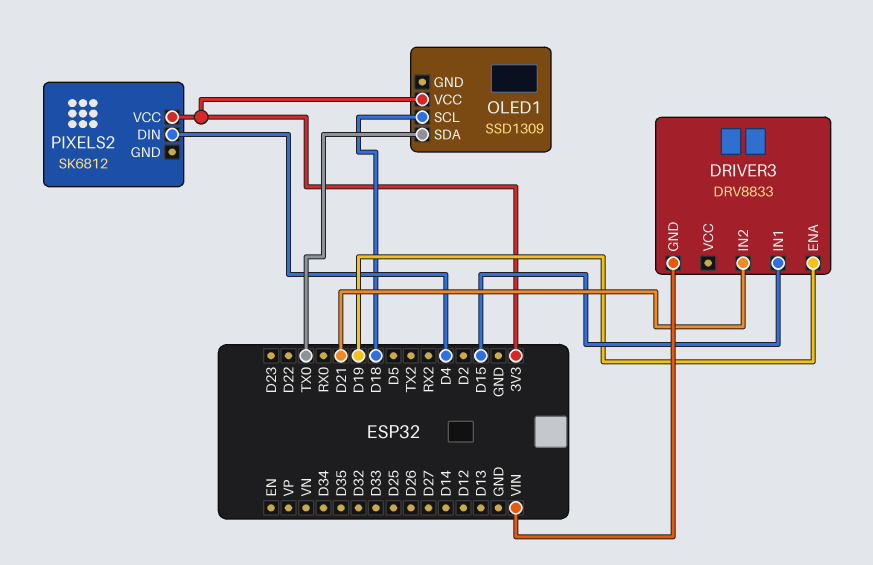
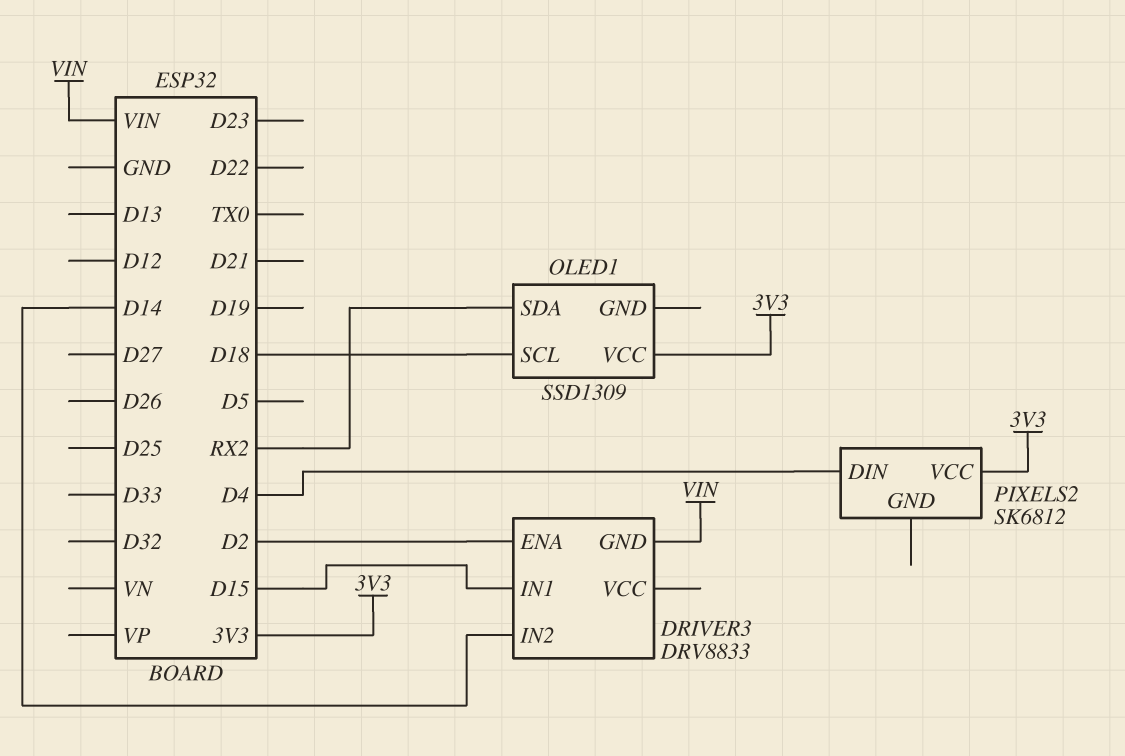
DRIVER3 pin ENA: D19 -> D2
DRIVER3 pin IN2: D21 -> D14
OLED1 pin SDA: TX0 -> RX2

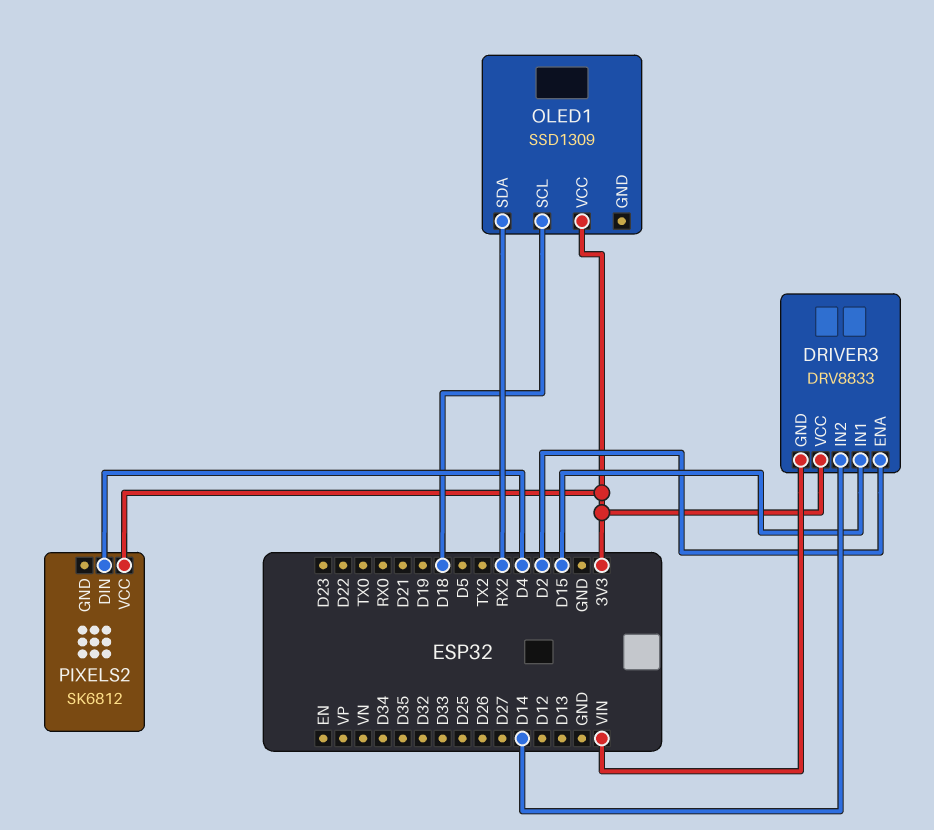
DRIVER3 pin VCC: none -> 3V3

